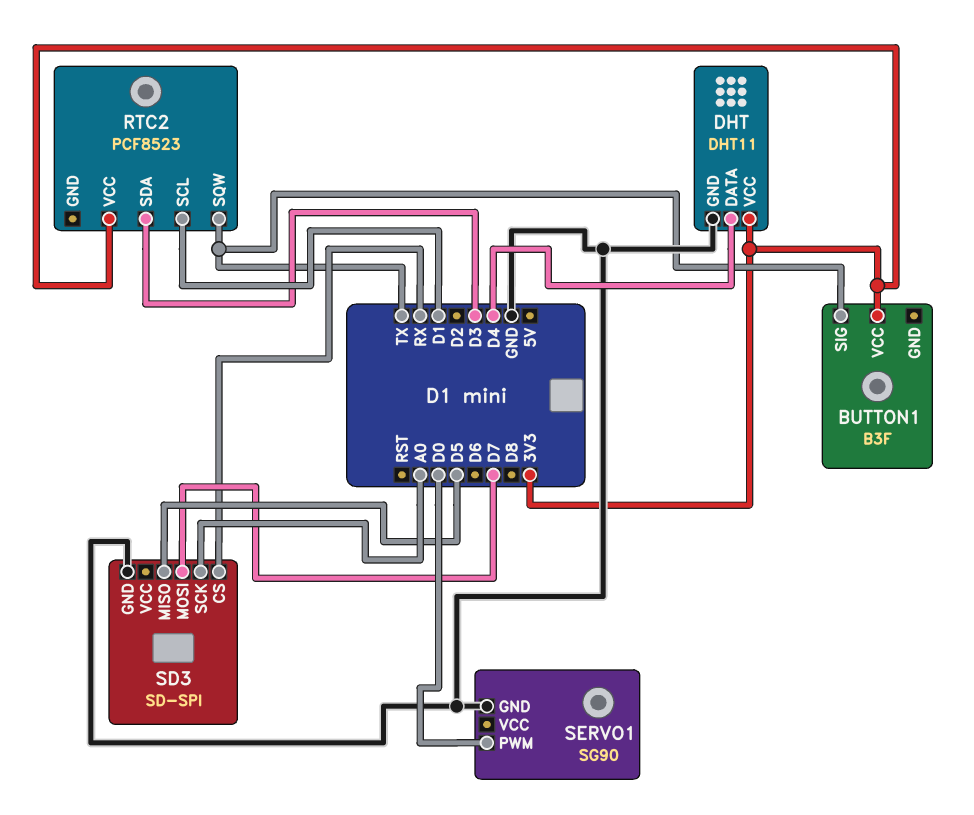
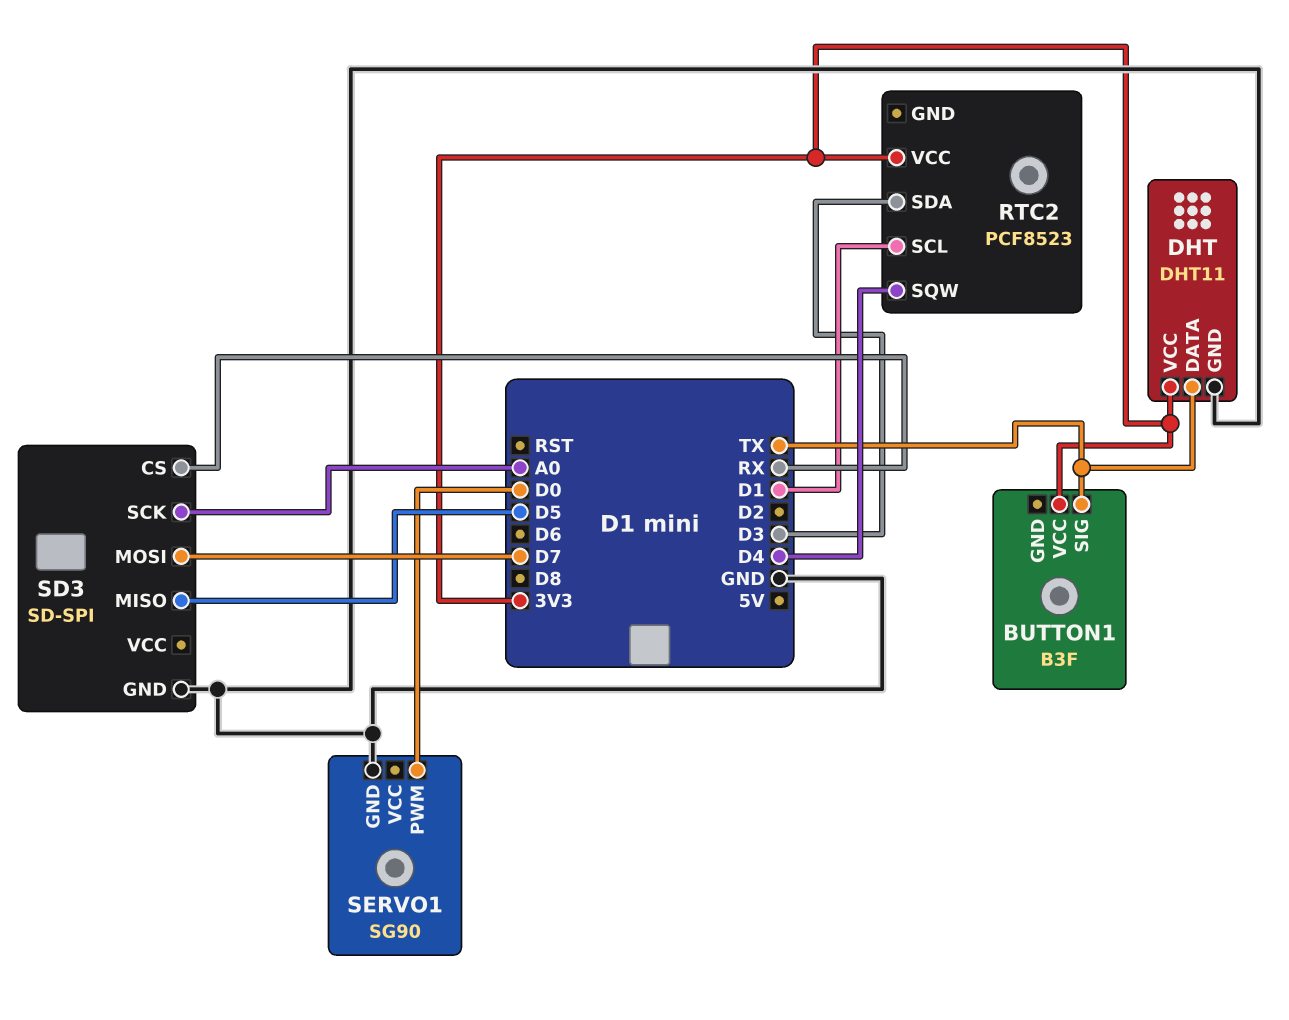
DHT pin DATA: D4 -> TX
RTC2 pin SQW: TX -> D4

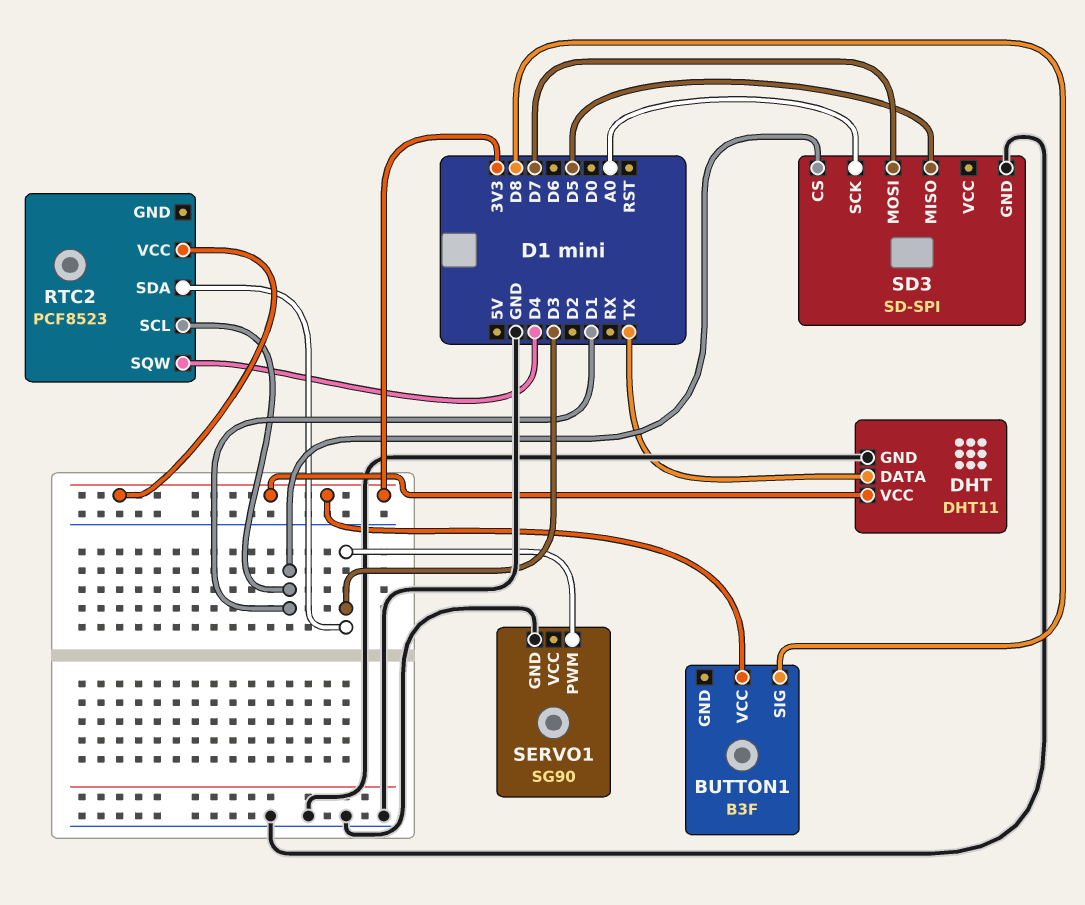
BUTTON1 pin SIG: TX -> D8
SD3 pin CS: RX -> D1
SERVO1 pin PWM: D0 -> D3

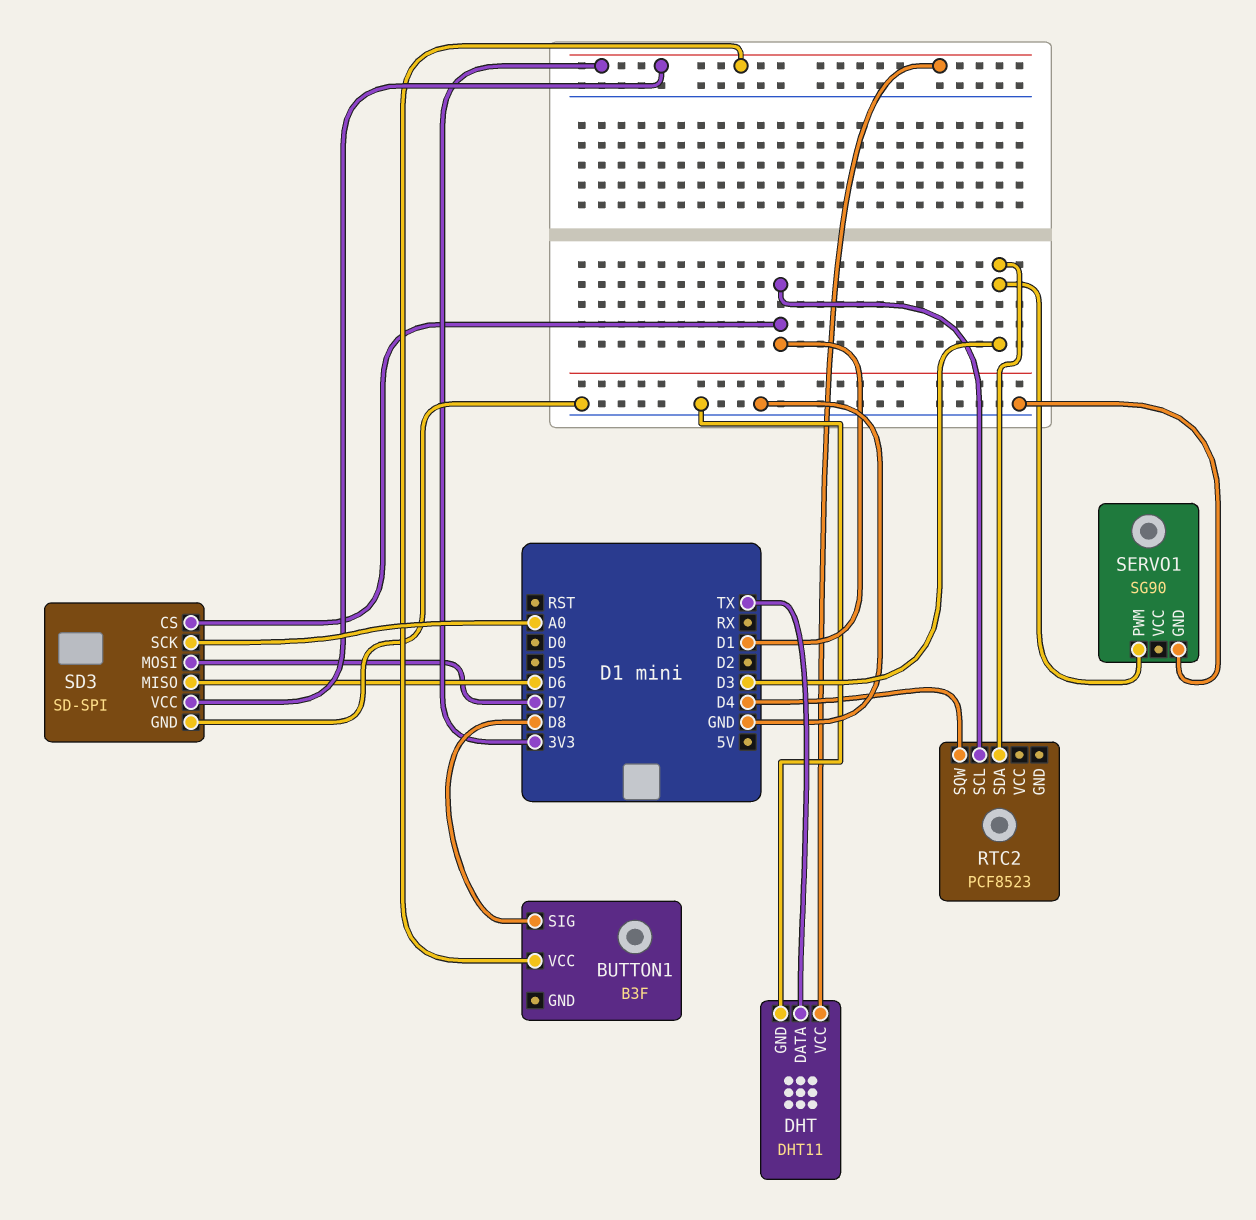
RTC2 pin VCC: 3V3 -> none
SD3 pin MISO: D5 -> D6
SD3 pin VCC: none -> 3V3

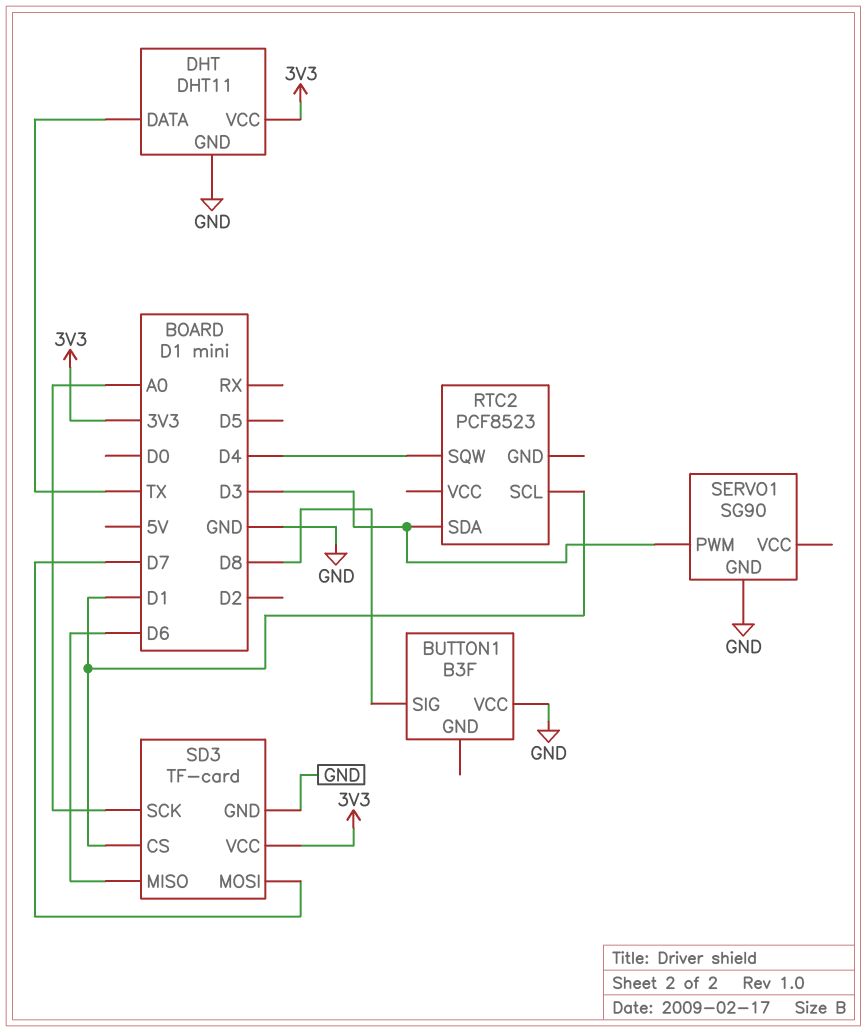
BUTTON1 pin VCC: 3V3 -> GND
SD3: SD-SPI -> TF-card

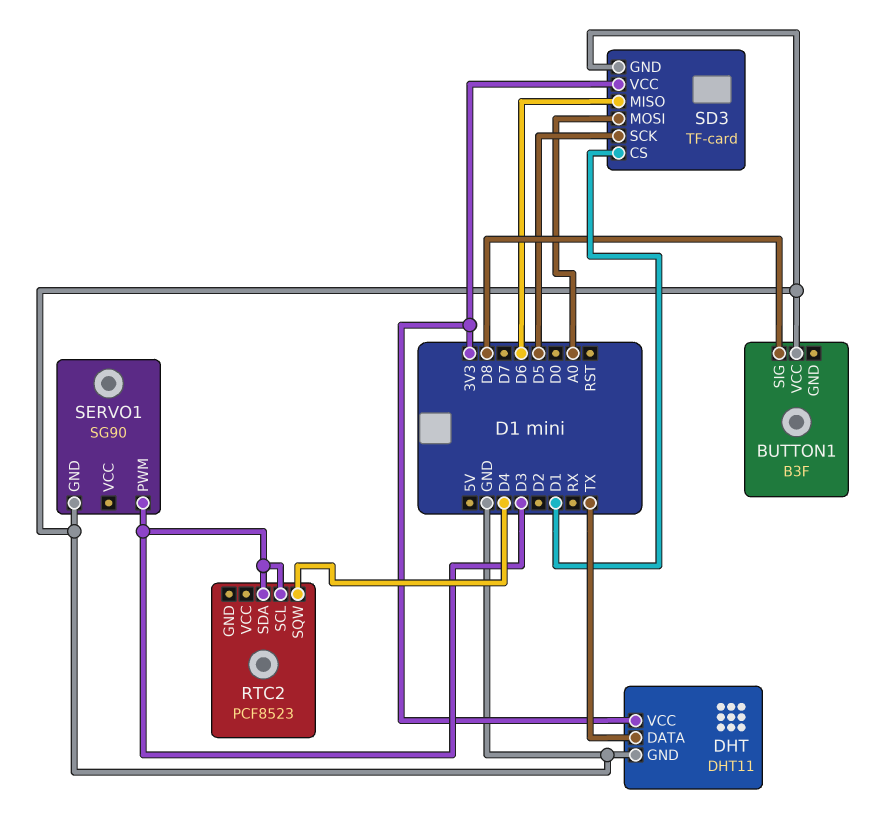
RTC2 pin SCL: D1 -> D3
SD3 pin MOSI: D7 -> A0
SD3 pin SCK: A0 -> D5

